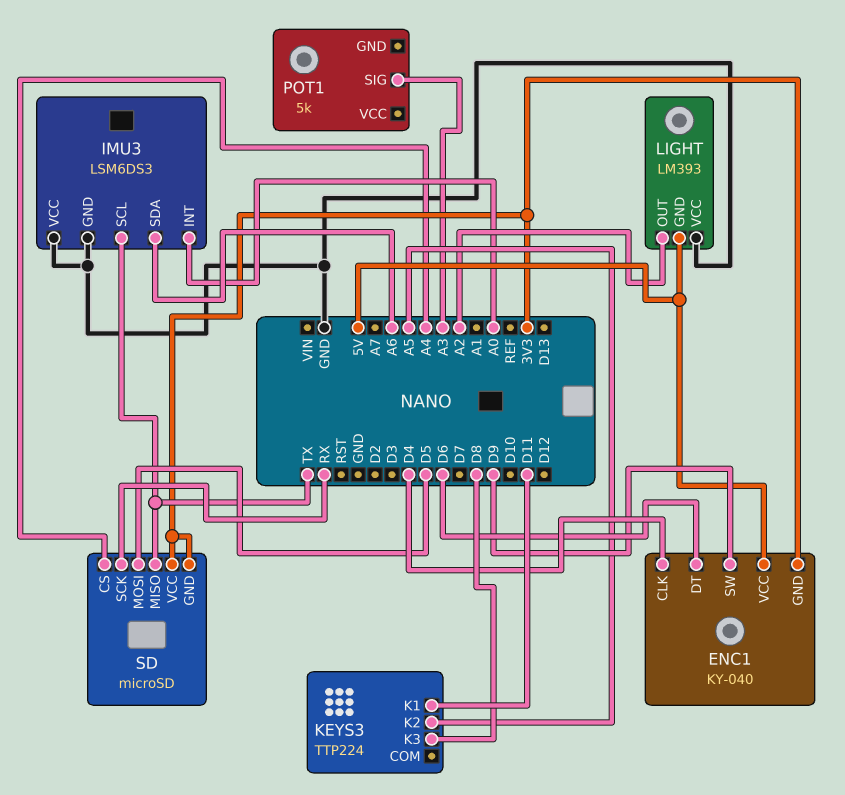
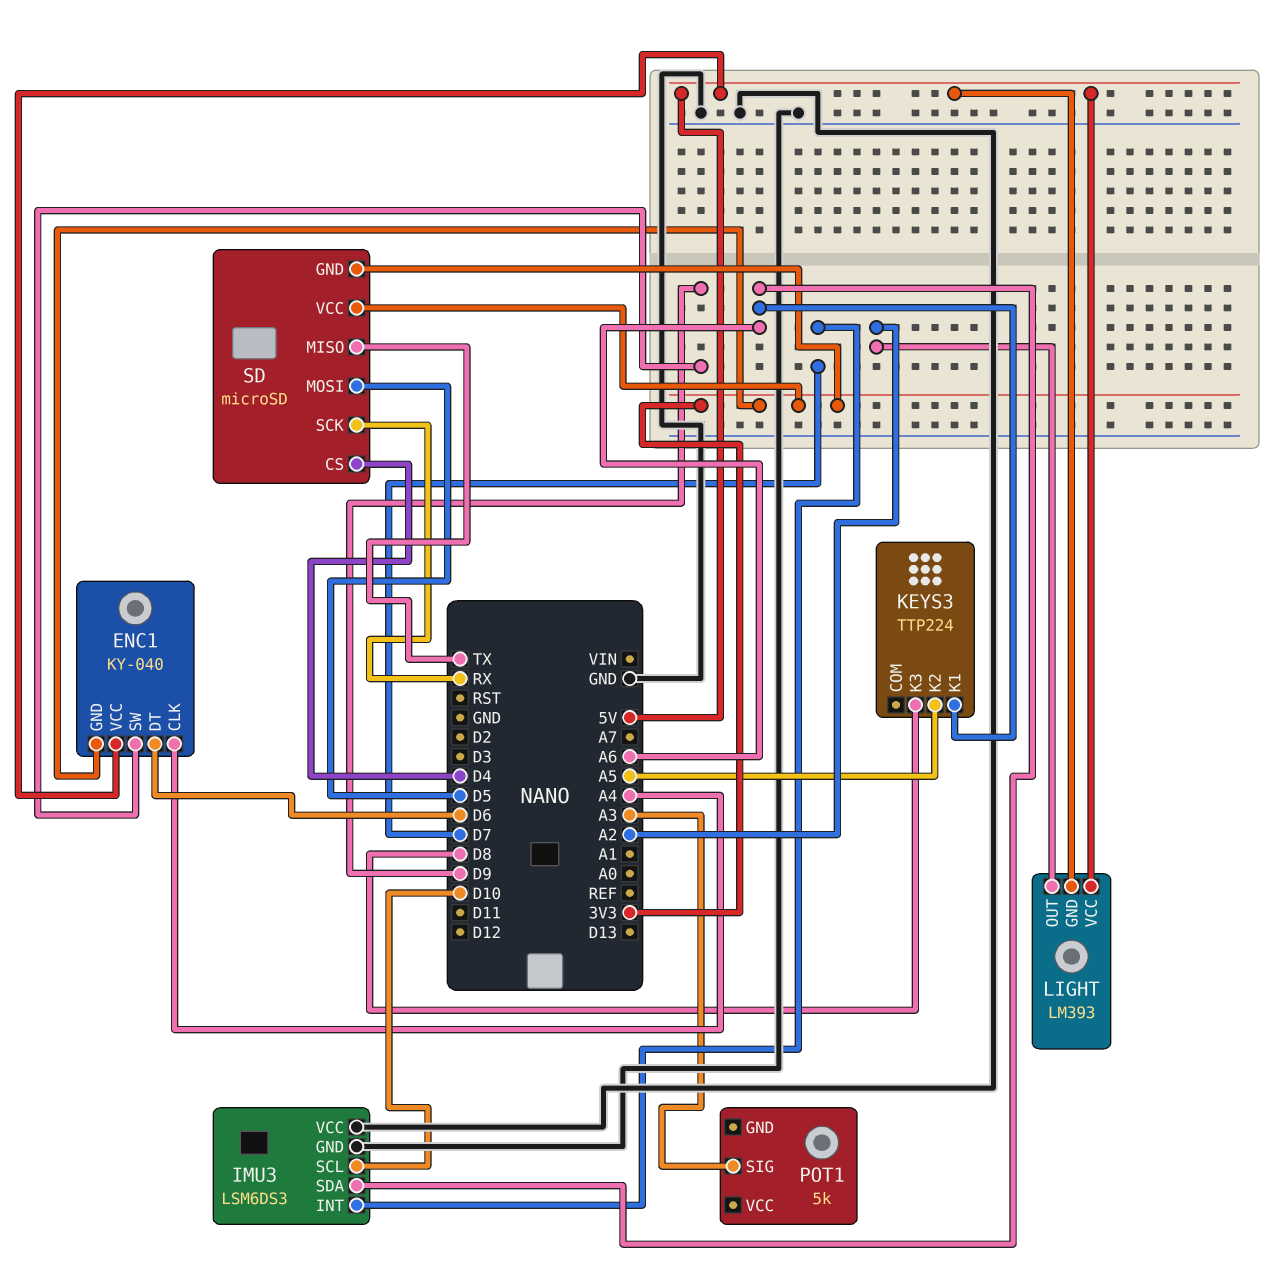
ENC1 pin CLK: D4 -> A4
IMU3 pin INT: A0 -> D7
IMU3 pin SCL: TX -> D10
KEYS3 pin K1: D11 -> A6
LIGHT pin VCC: GND -> 5V
SD pin CS: A4 -> D4

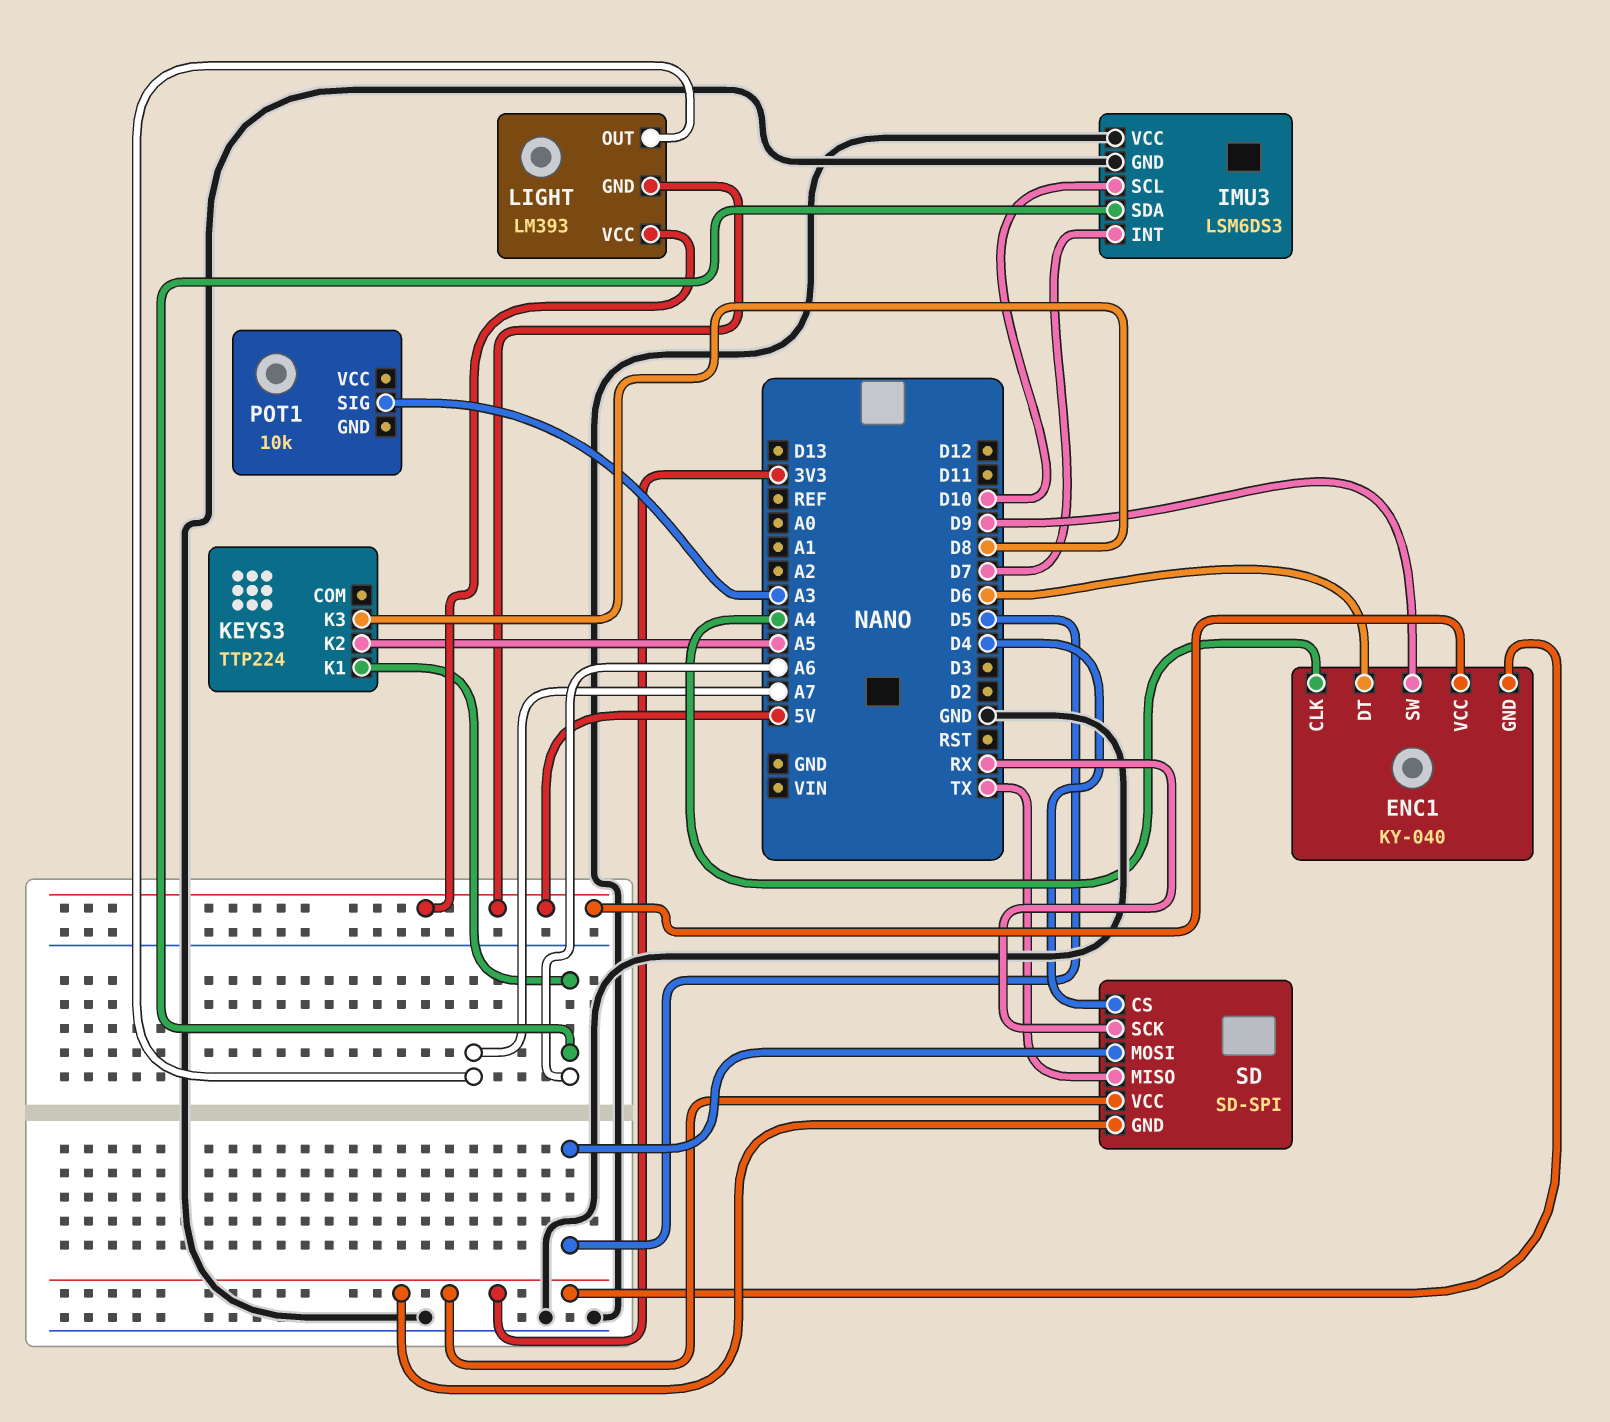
LIGHT pin OUT: A2 -> A7
POT1: 5k -> 10k
SD: microSD -> SD-SPI

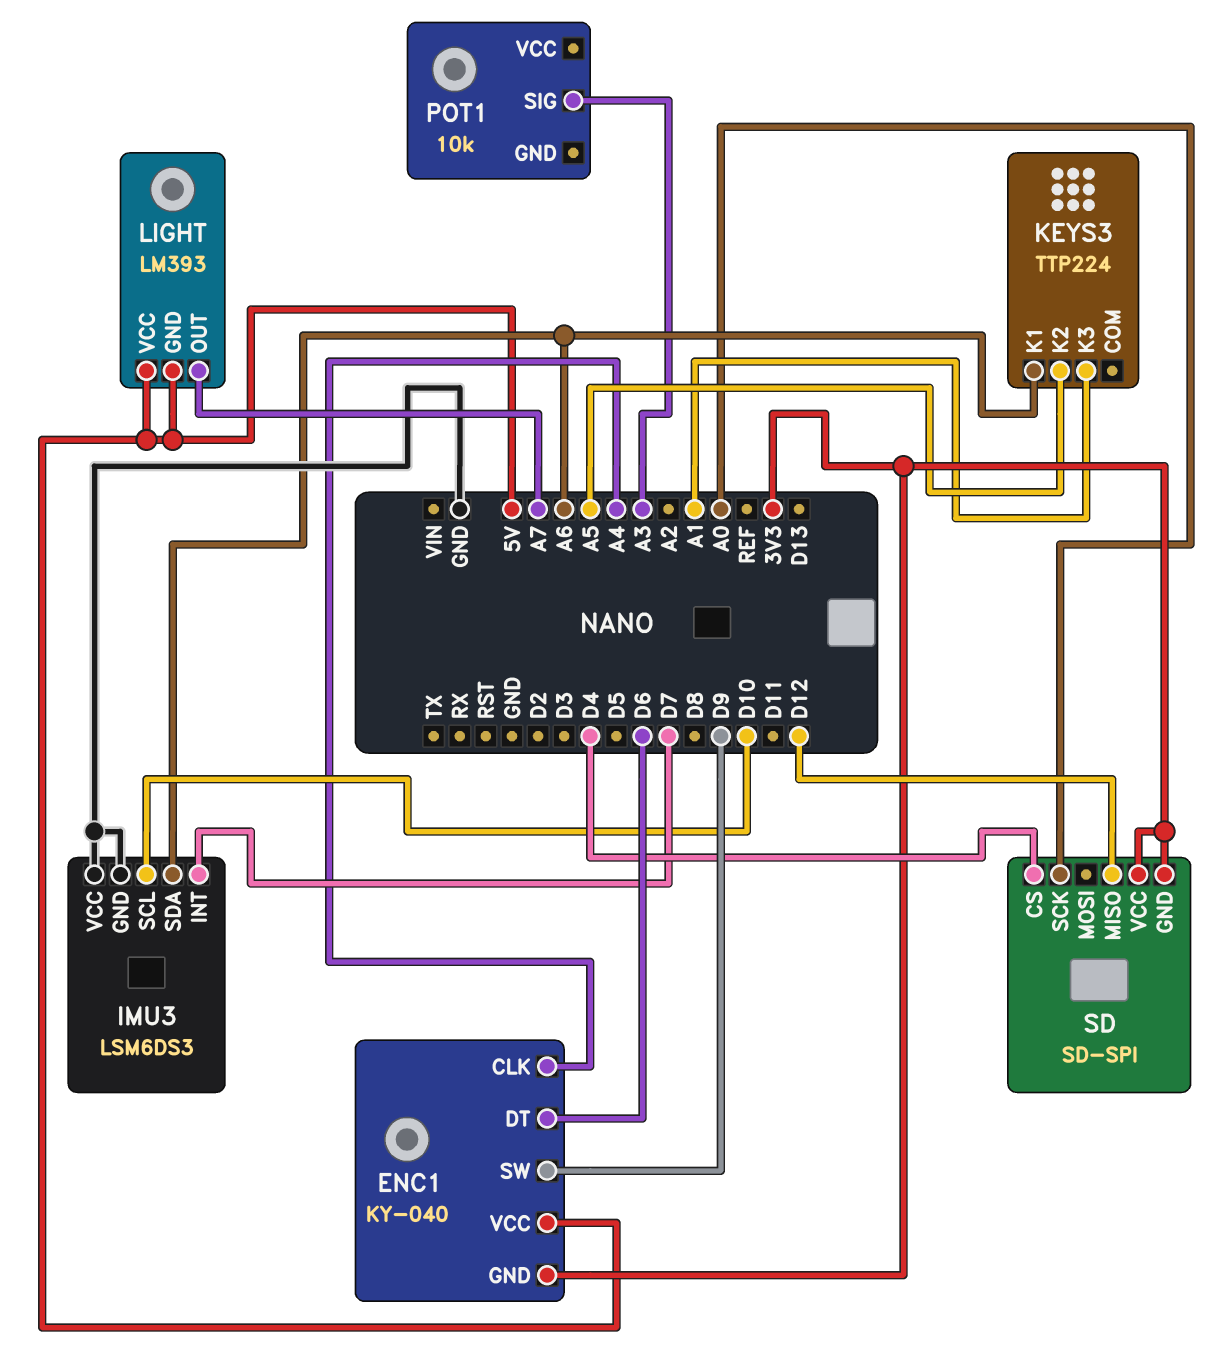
KEYS3 pin K3: D8 -> A1
SD pin MISO: TX -> D12
SD pin MOSI: D5 -> none
SD pin SCK: RX -> A0

